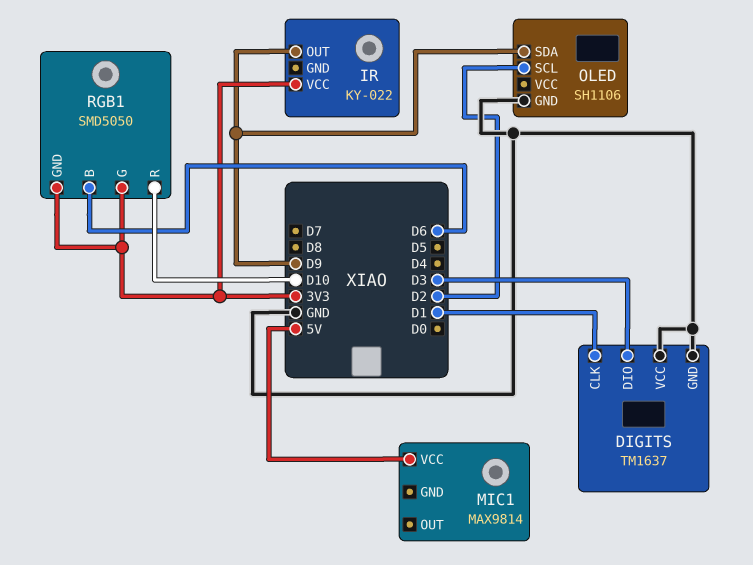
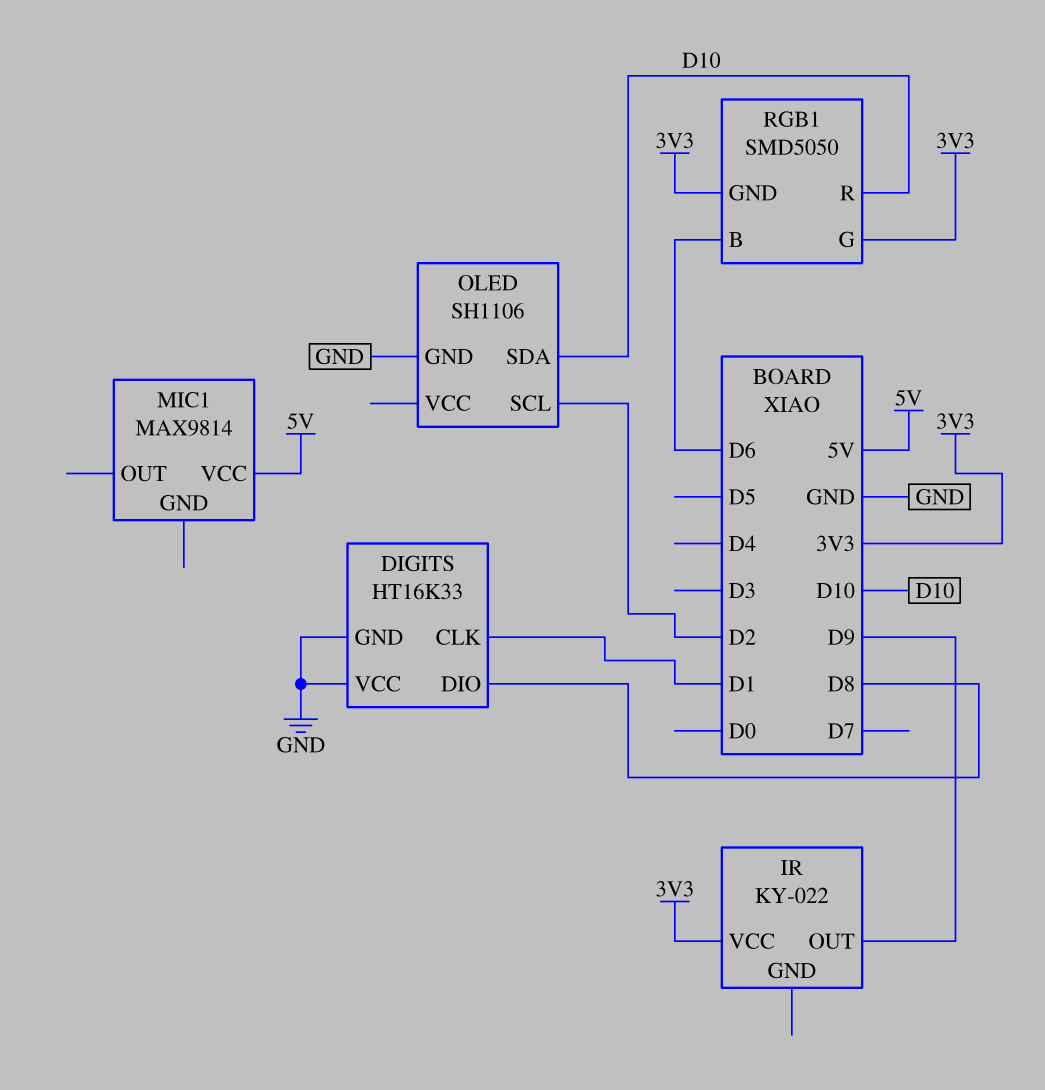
DIGITS: TM1637 -> HT16K33
DIGITS pin DIO: D3 -> D8
OLED pin SDA: D9 -> D10

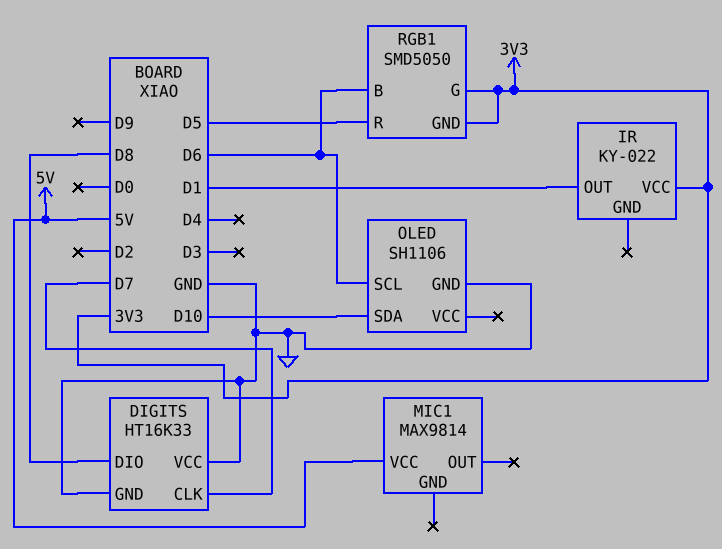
DIGITS pin CLK: D1 -> D7
IR pin OUT: D9 -> D1
OLED pin SCL: D2 -> D6
RGB1 pin R: D10 -> D5

